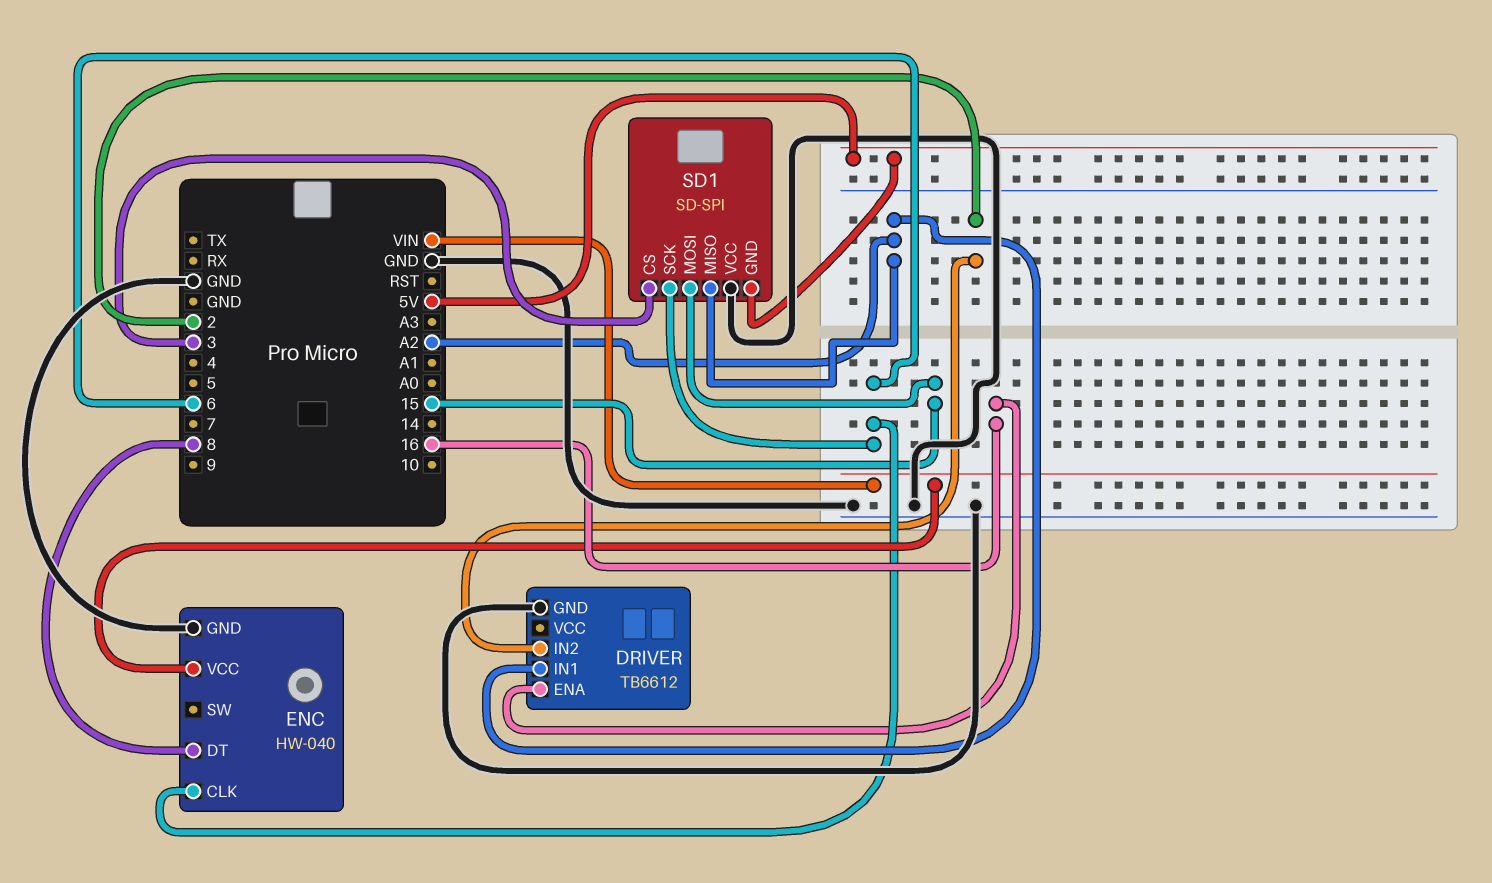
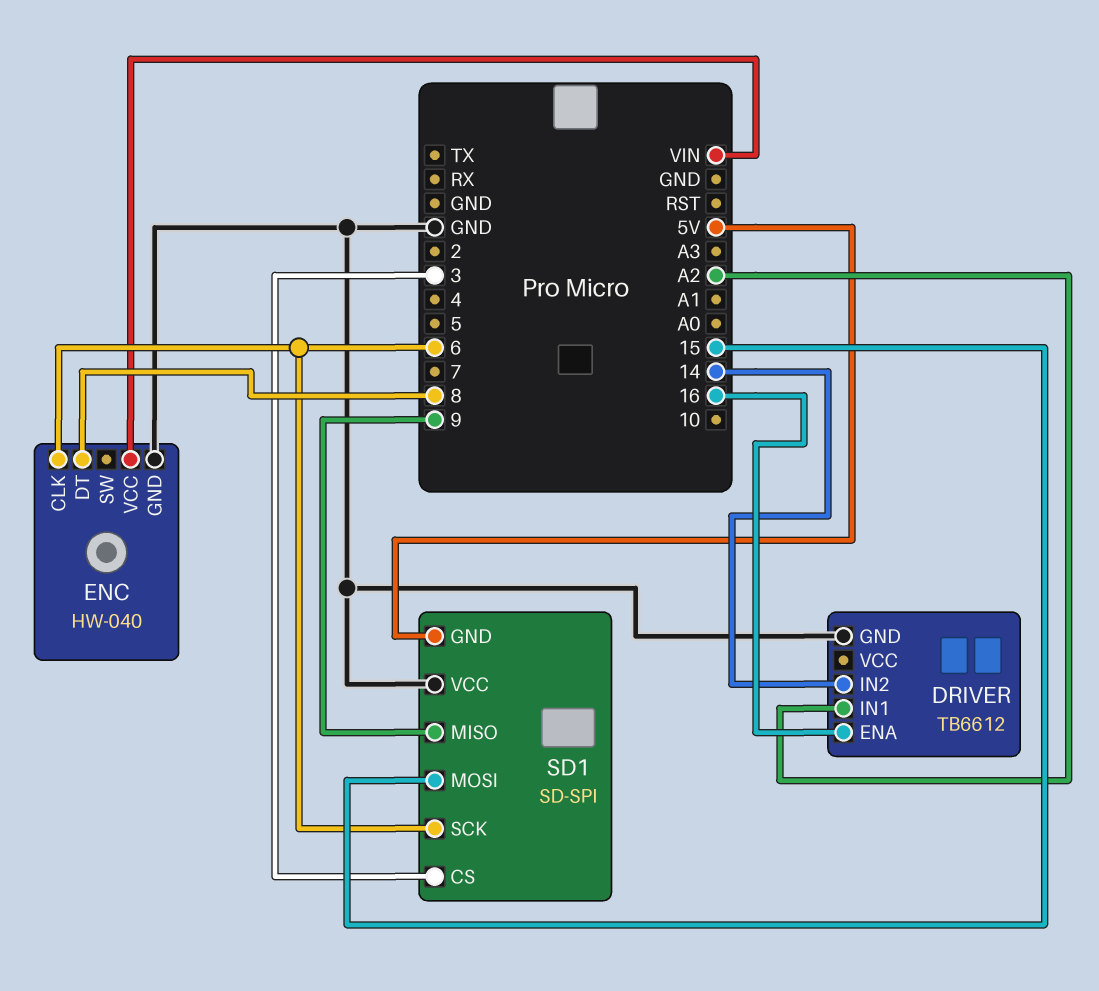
DRIVER pin IN2: 2 -> 14
SD1 pin MISO: A2 -> 9

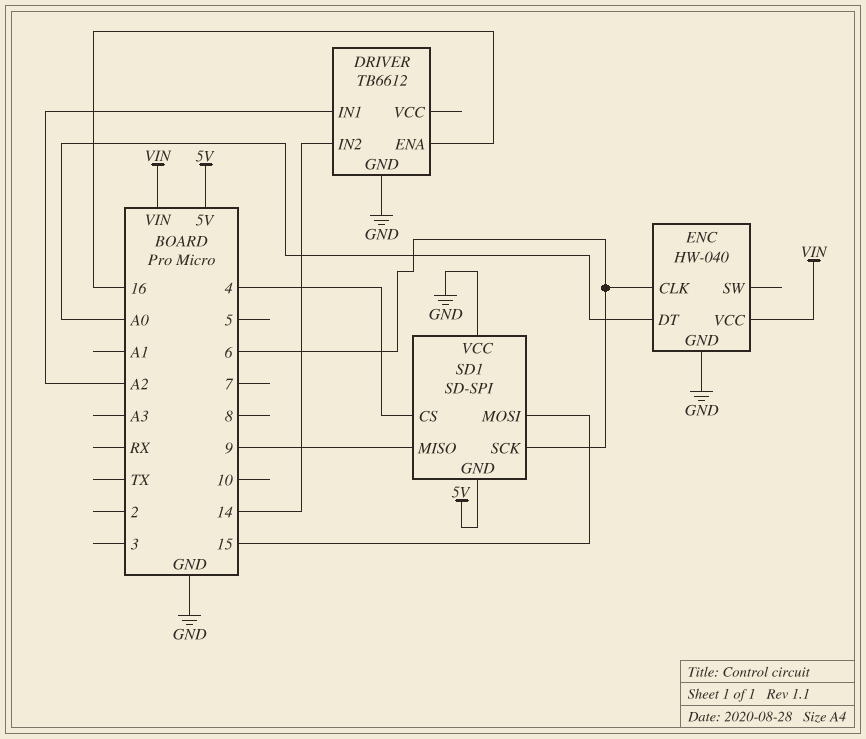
ENC pin DT: 8 -> A0
SD1 pin CS: 3 -> 4

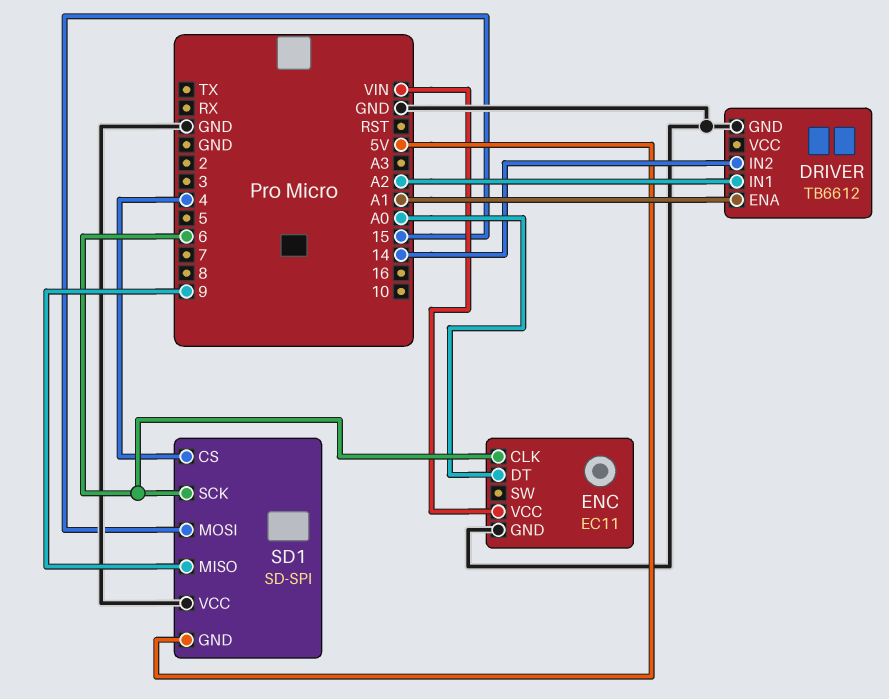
DRIVER pin ENA: 16 -> A1
ENC: HW-040 -> EC11

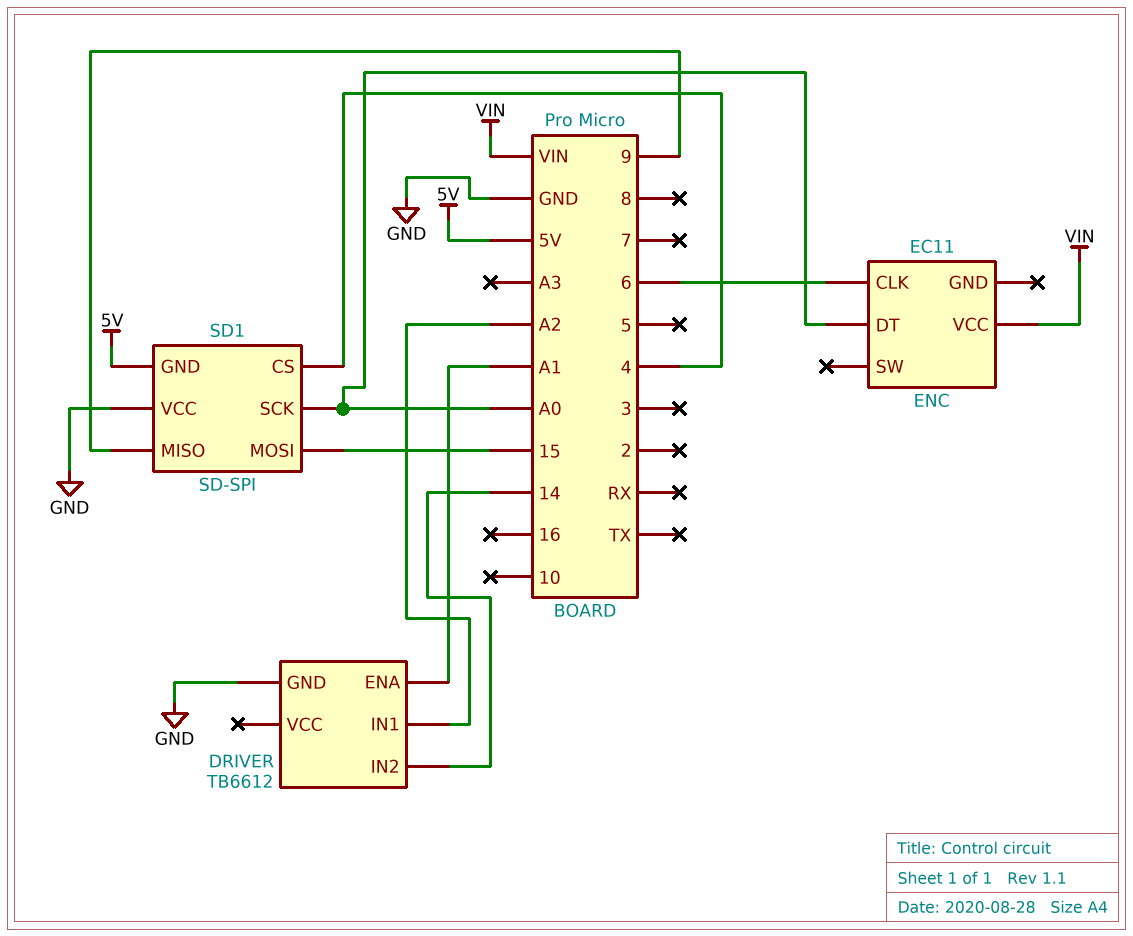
ENC pin GND: GND -> none
SD1 pin SCK: 6 -> A0

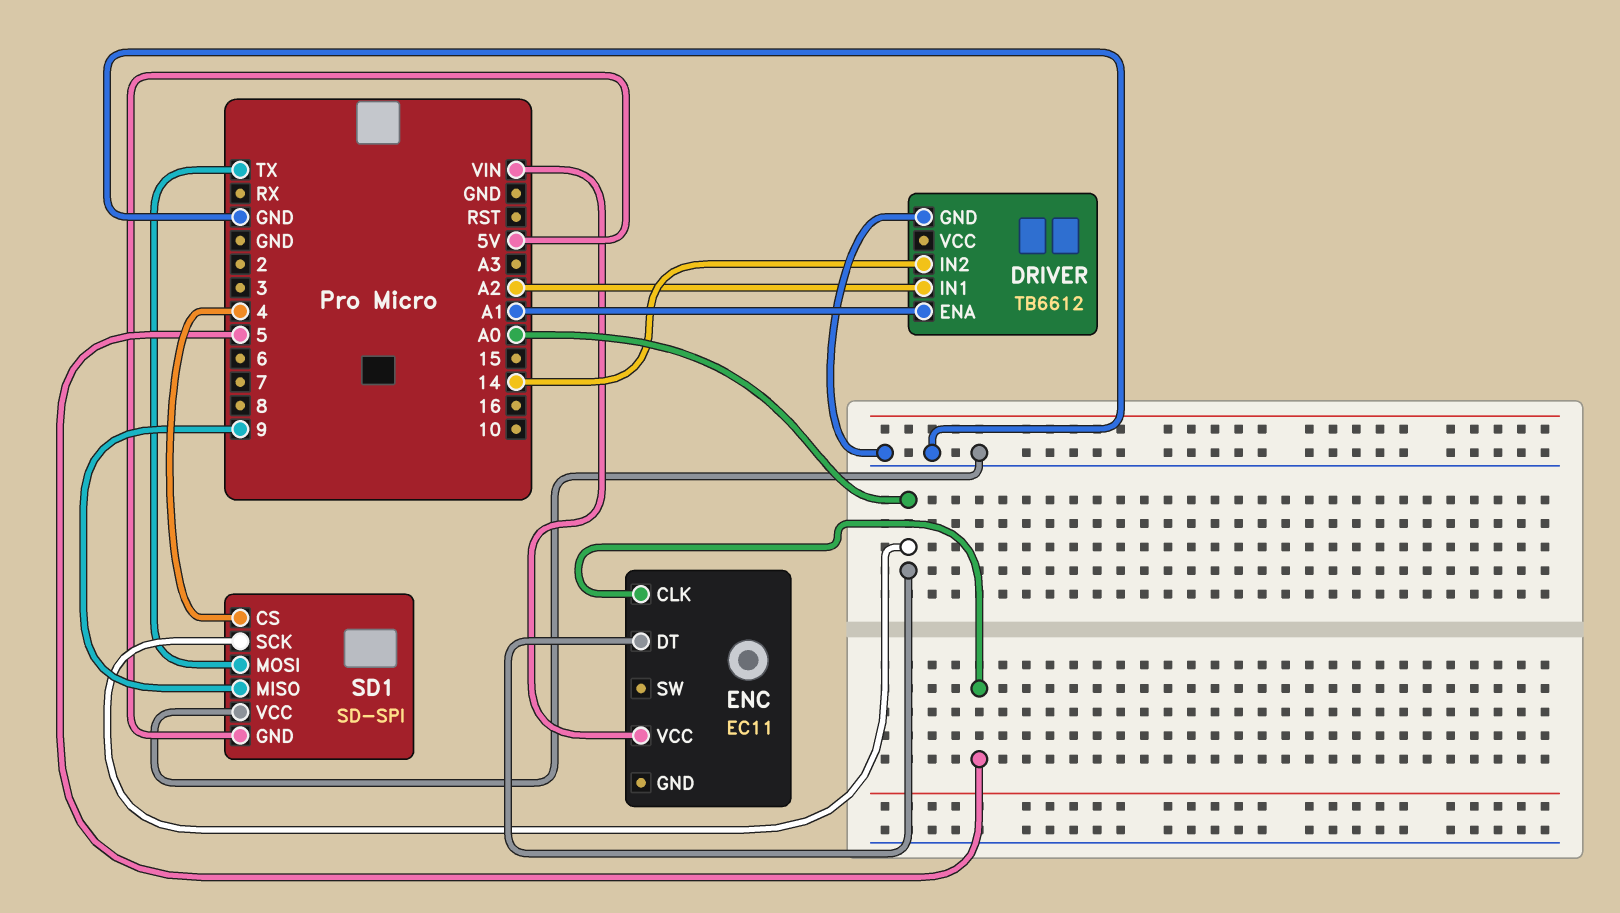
ENC pin CLK: 6 -> 5
SD1 pin MOSI: 15 -> TX

